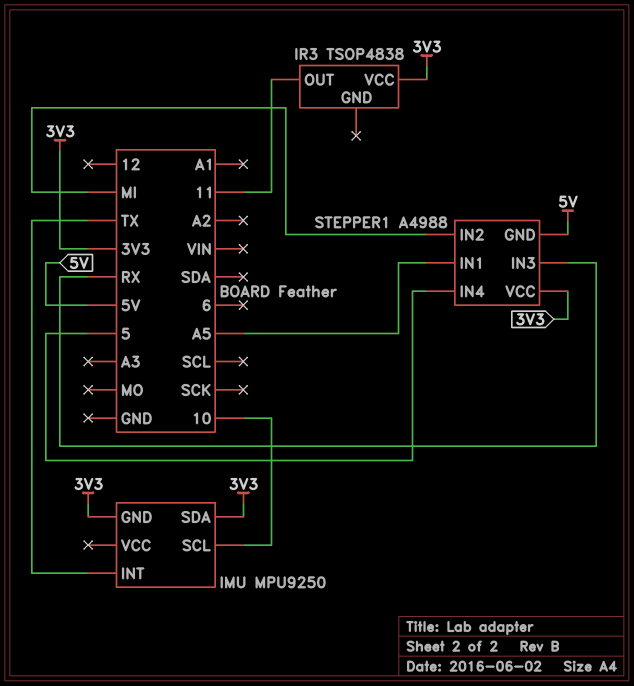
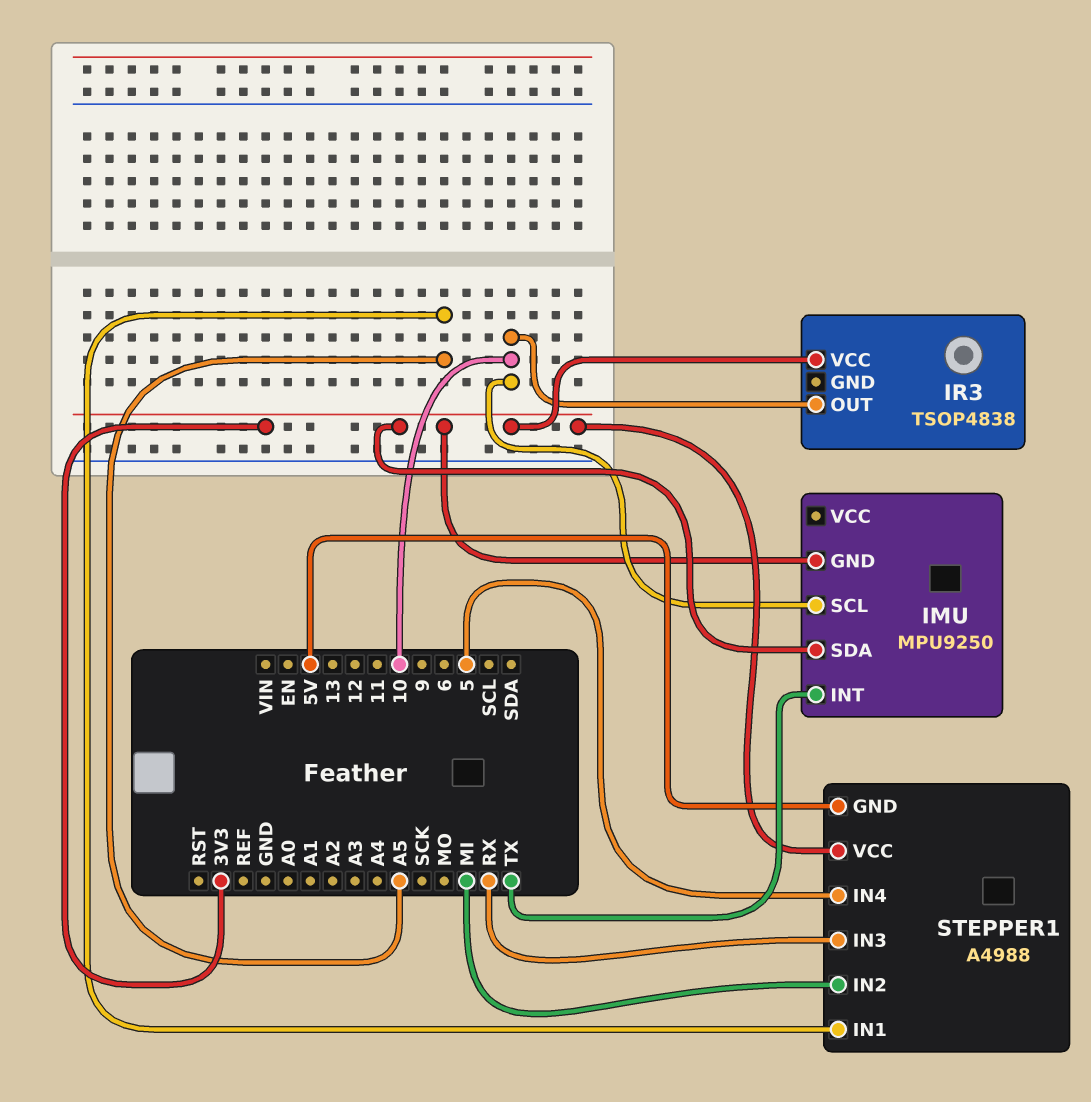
IR3 pin OUT: 11 -> 10

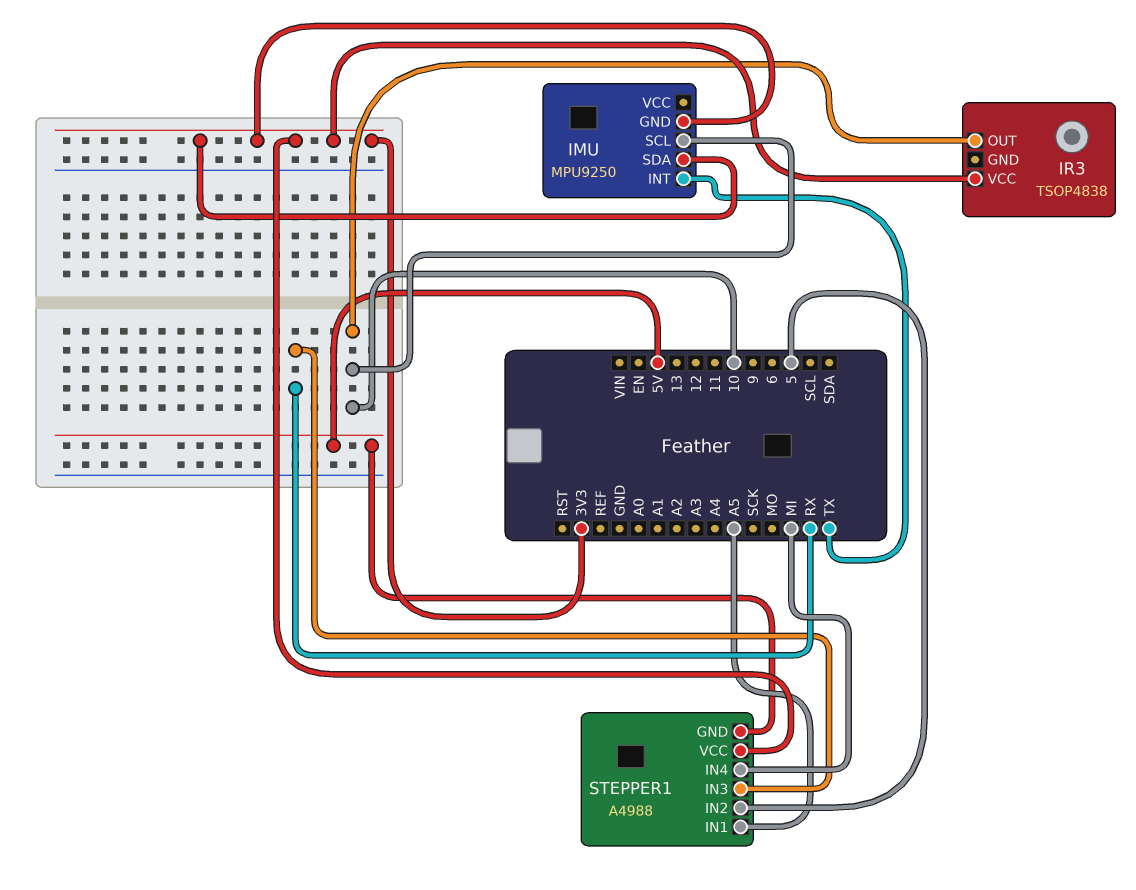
STEPPER1 pin IN2: MI -> 5
STEPPER1 pin IN4: 5 -> MI

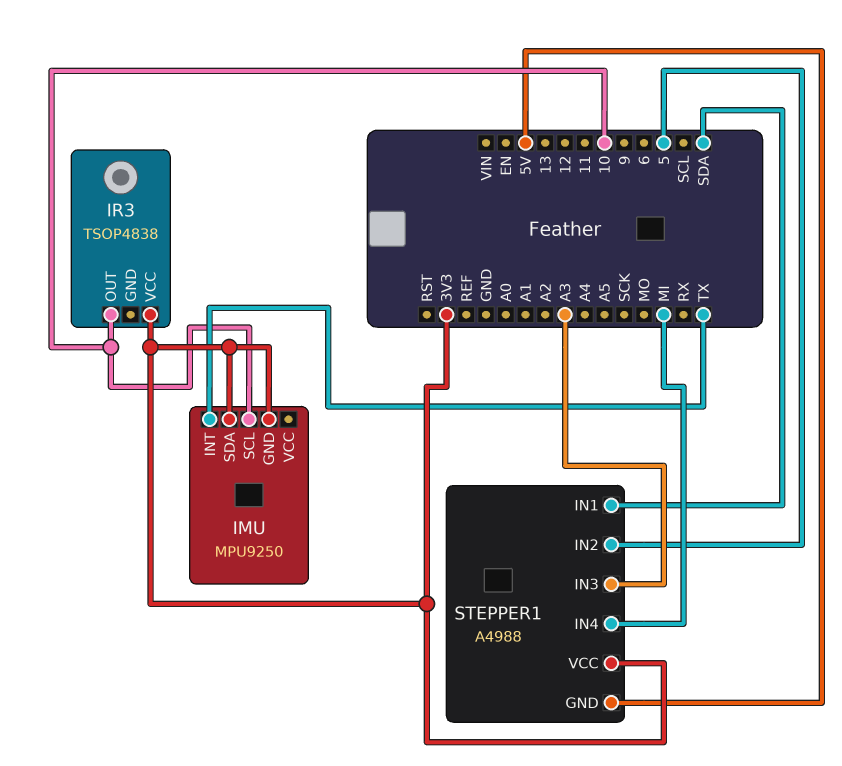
STEPPER1 pin IN1: A5 -> SDA
STEPPER1 pin IN3: RX -> A3

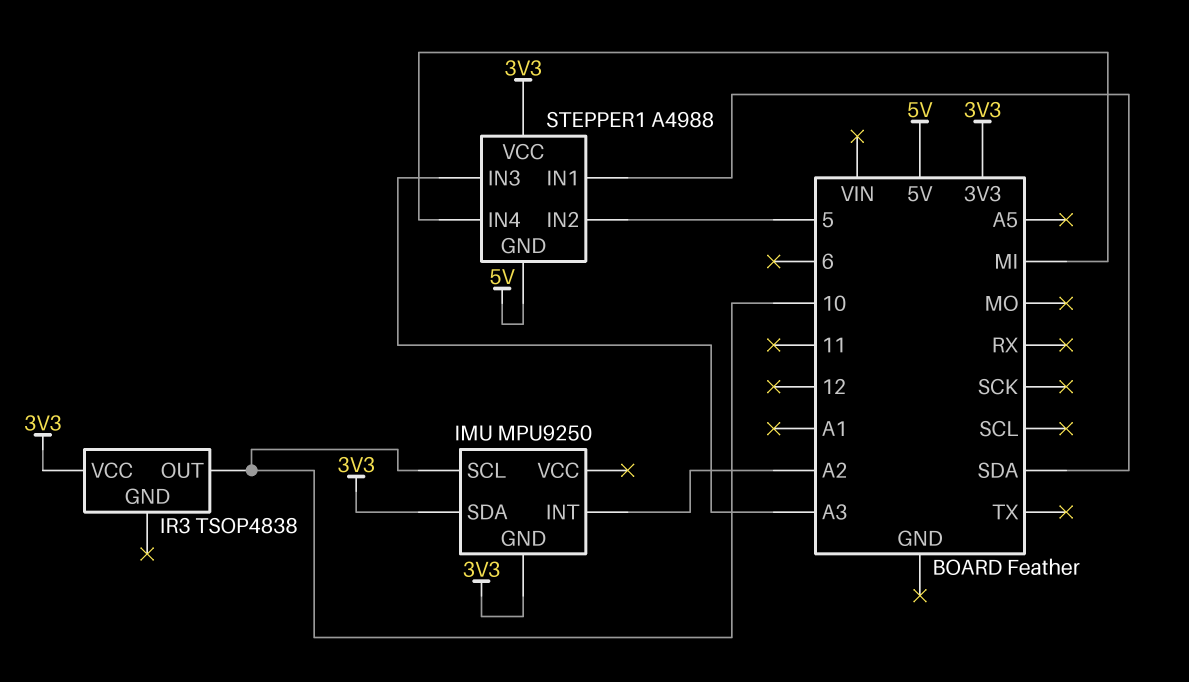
IMU pin INT: TX -> A2

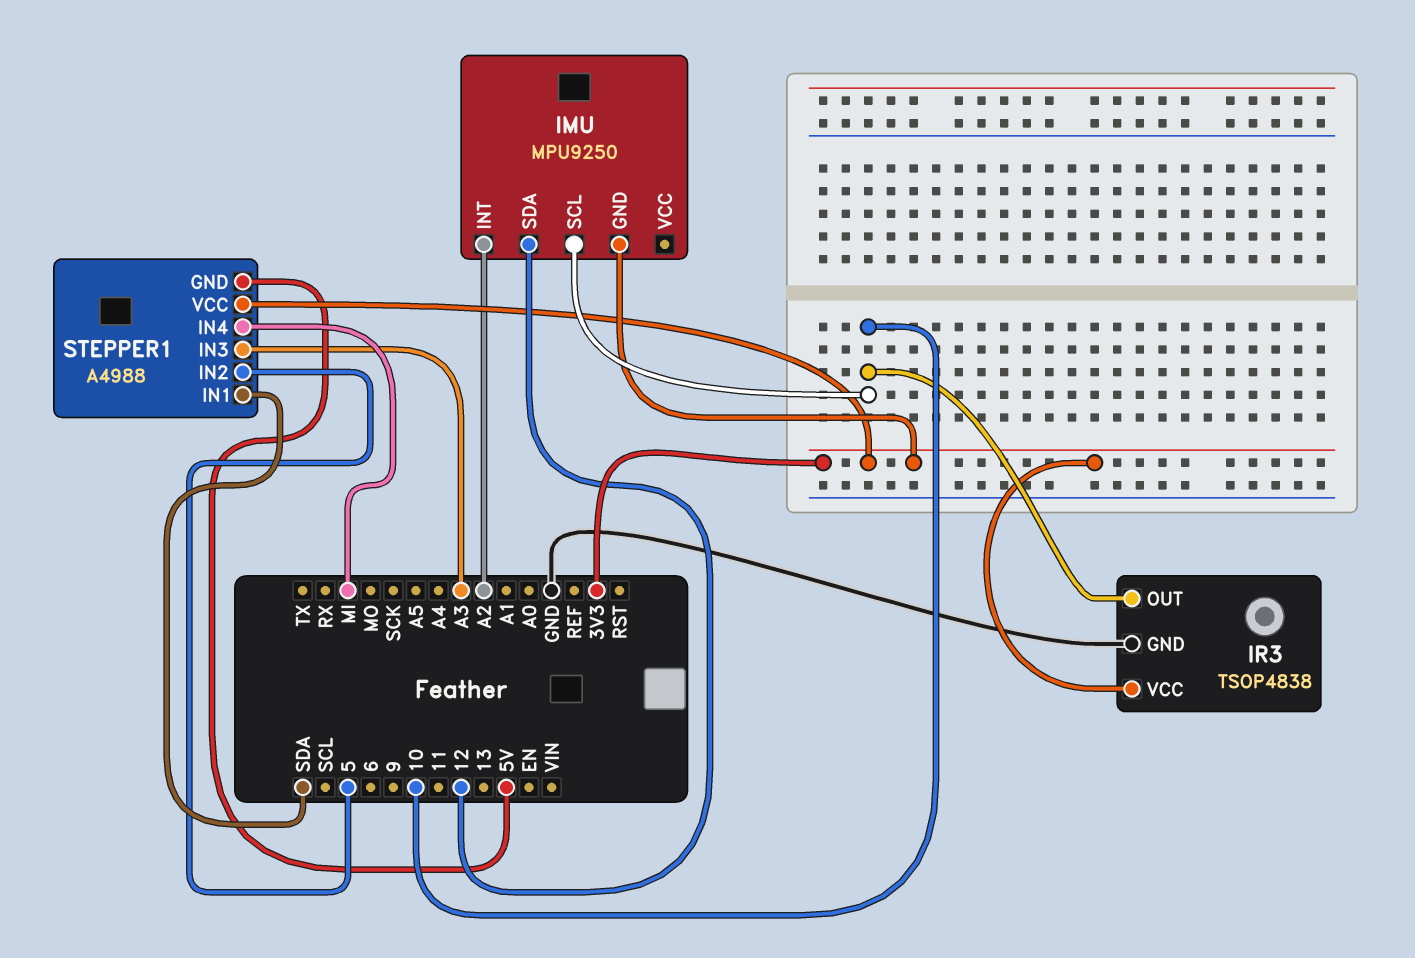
IMU pin SDA: 3V3 -> 12
IR3 pin GND: none -> GND

